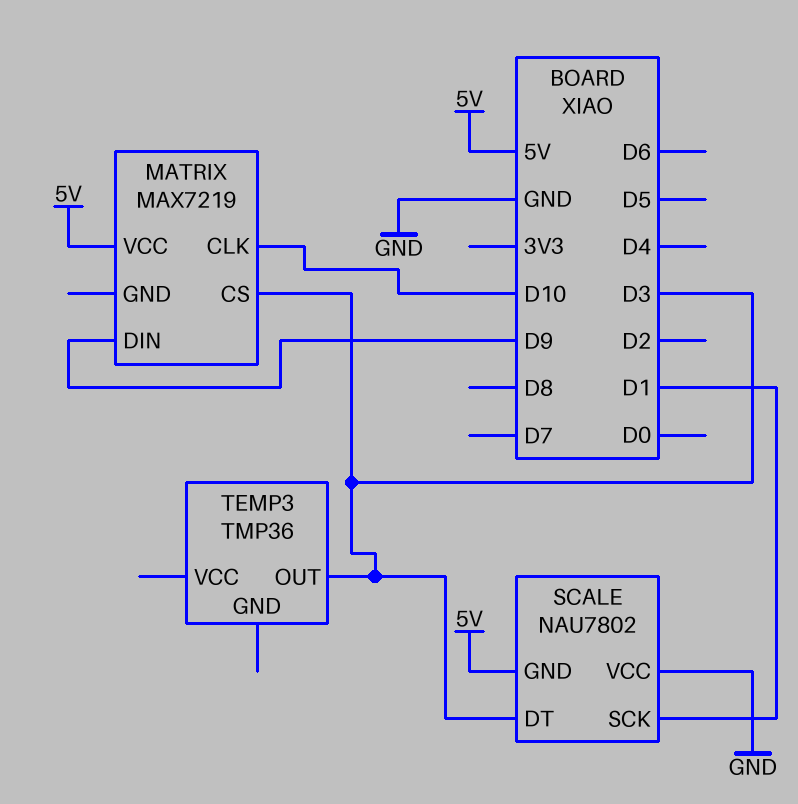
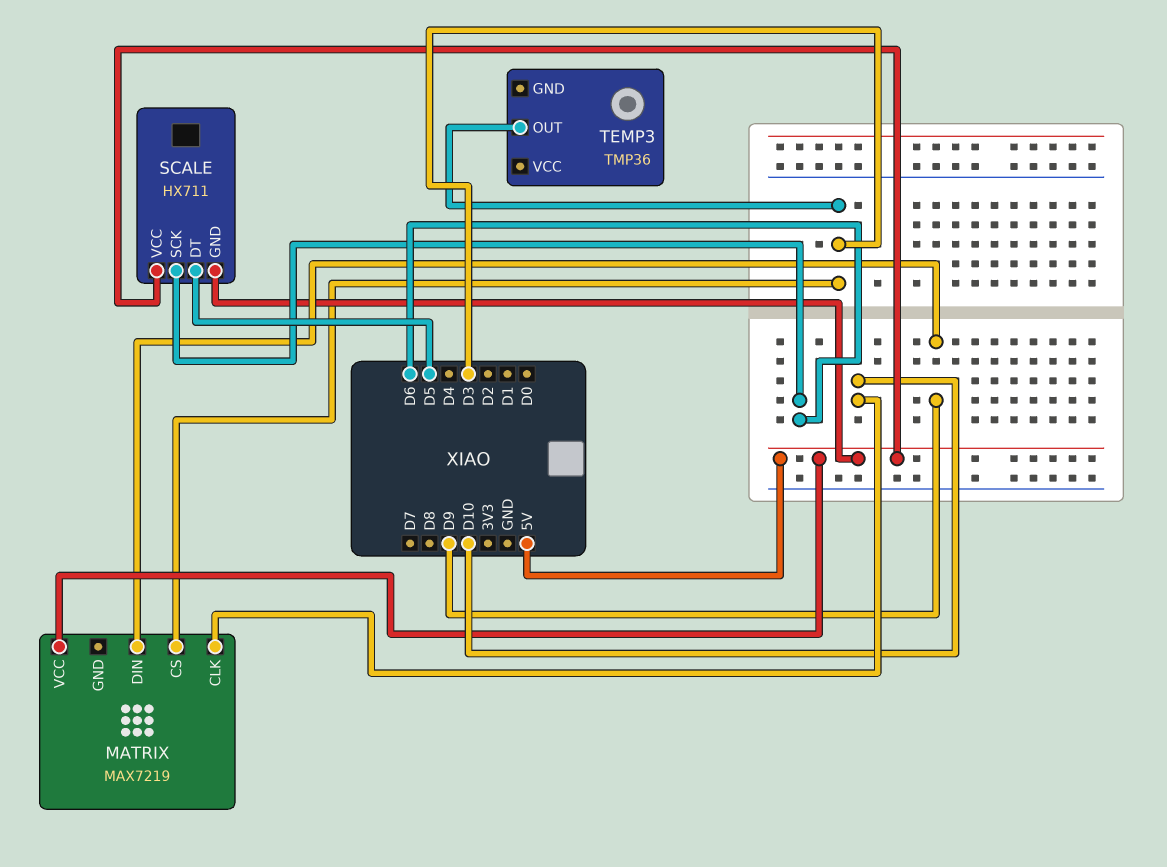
SCALE: NAU7802 -> HX711
SCALE pin DT: D3 -> D5
SCALE pin SCK: D1 -> D6
SCALE pin VCC: GND -> 5V

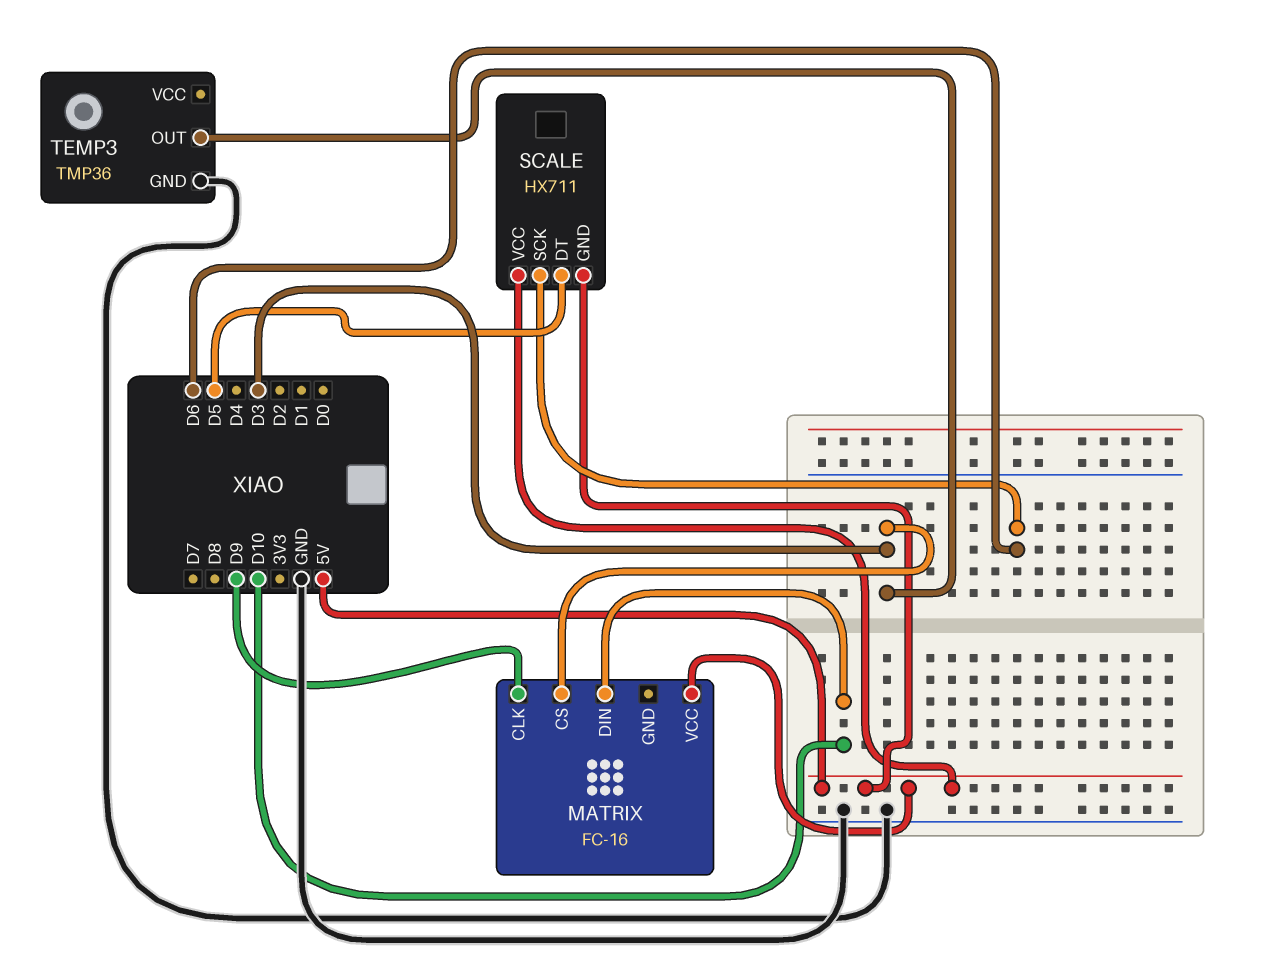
MATRIX: MAX7219 -> FC-16
MATRIX pin CLK: D10 -> D9
MATRIX pin DIN: D9 -> D10
TEMP3 pin GND: none -> GND

